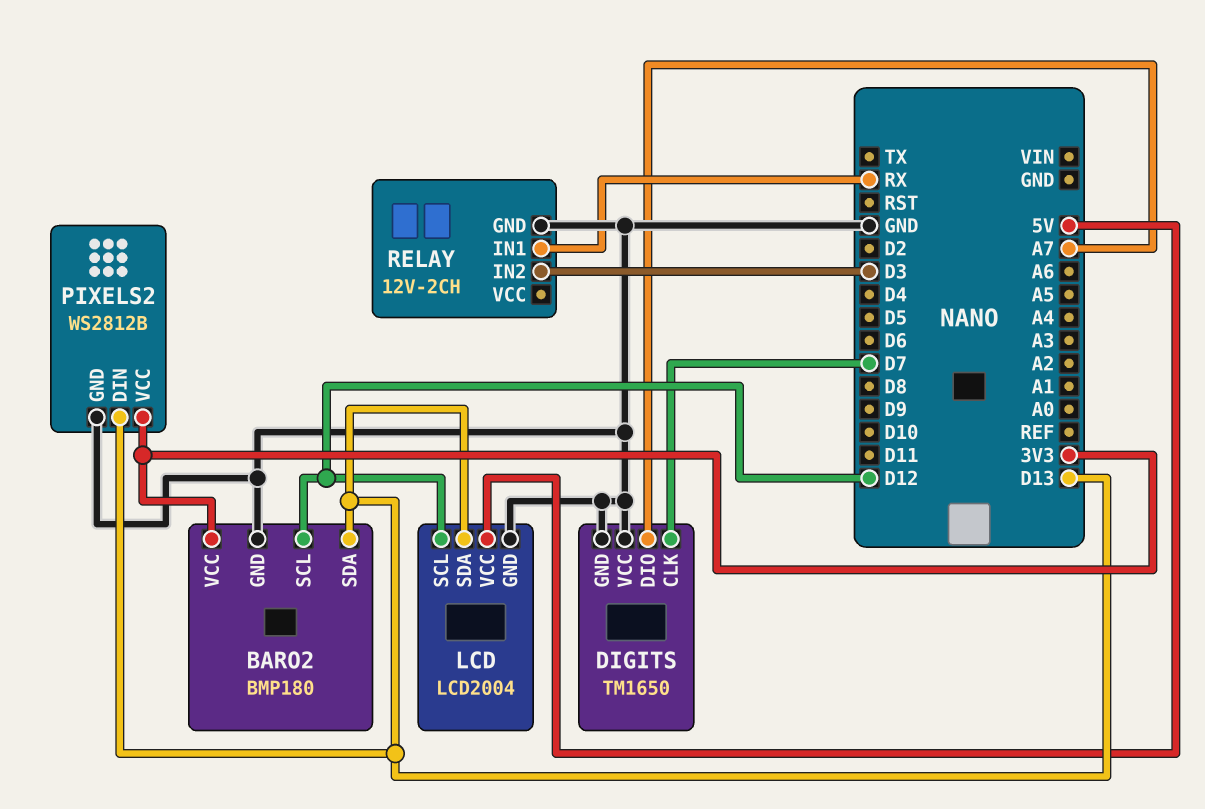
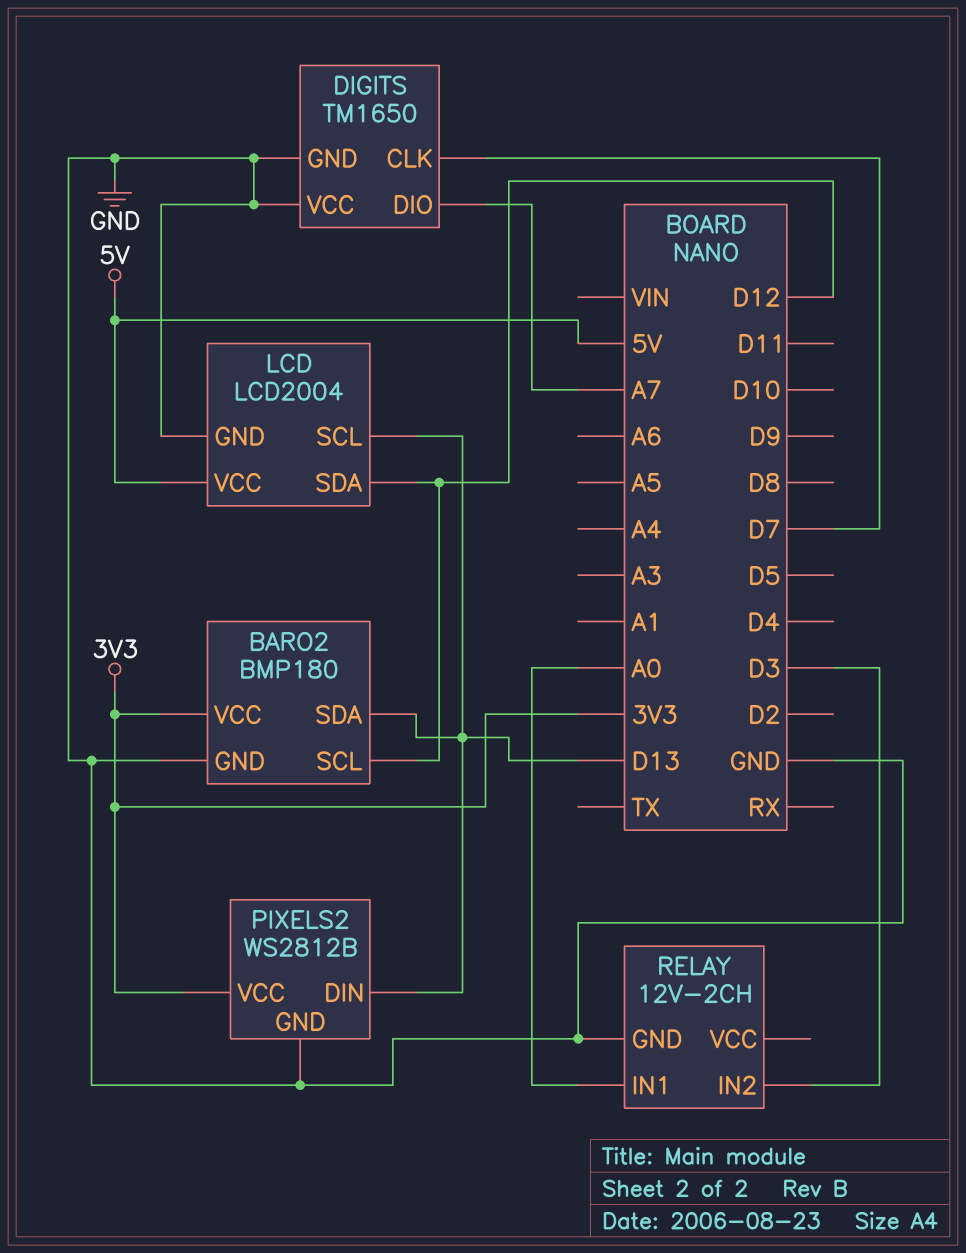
LCD pin SCL: D12 -> D13
LCD pin SDA: D13 -> D12
RELAY pin IN1: RX -> A0

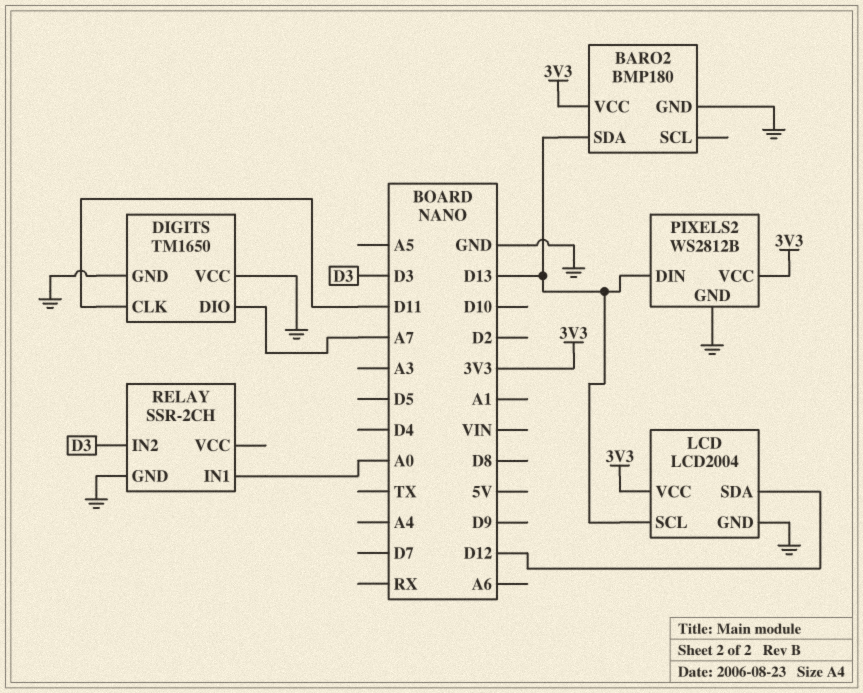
BARO2 pin SCL: D12 -> none
DIGITS pin CLK: D7 -> D11
LCD pin VCC: 5V -> 3V3
RELAY: 12V-2CH -> SSR-2CH

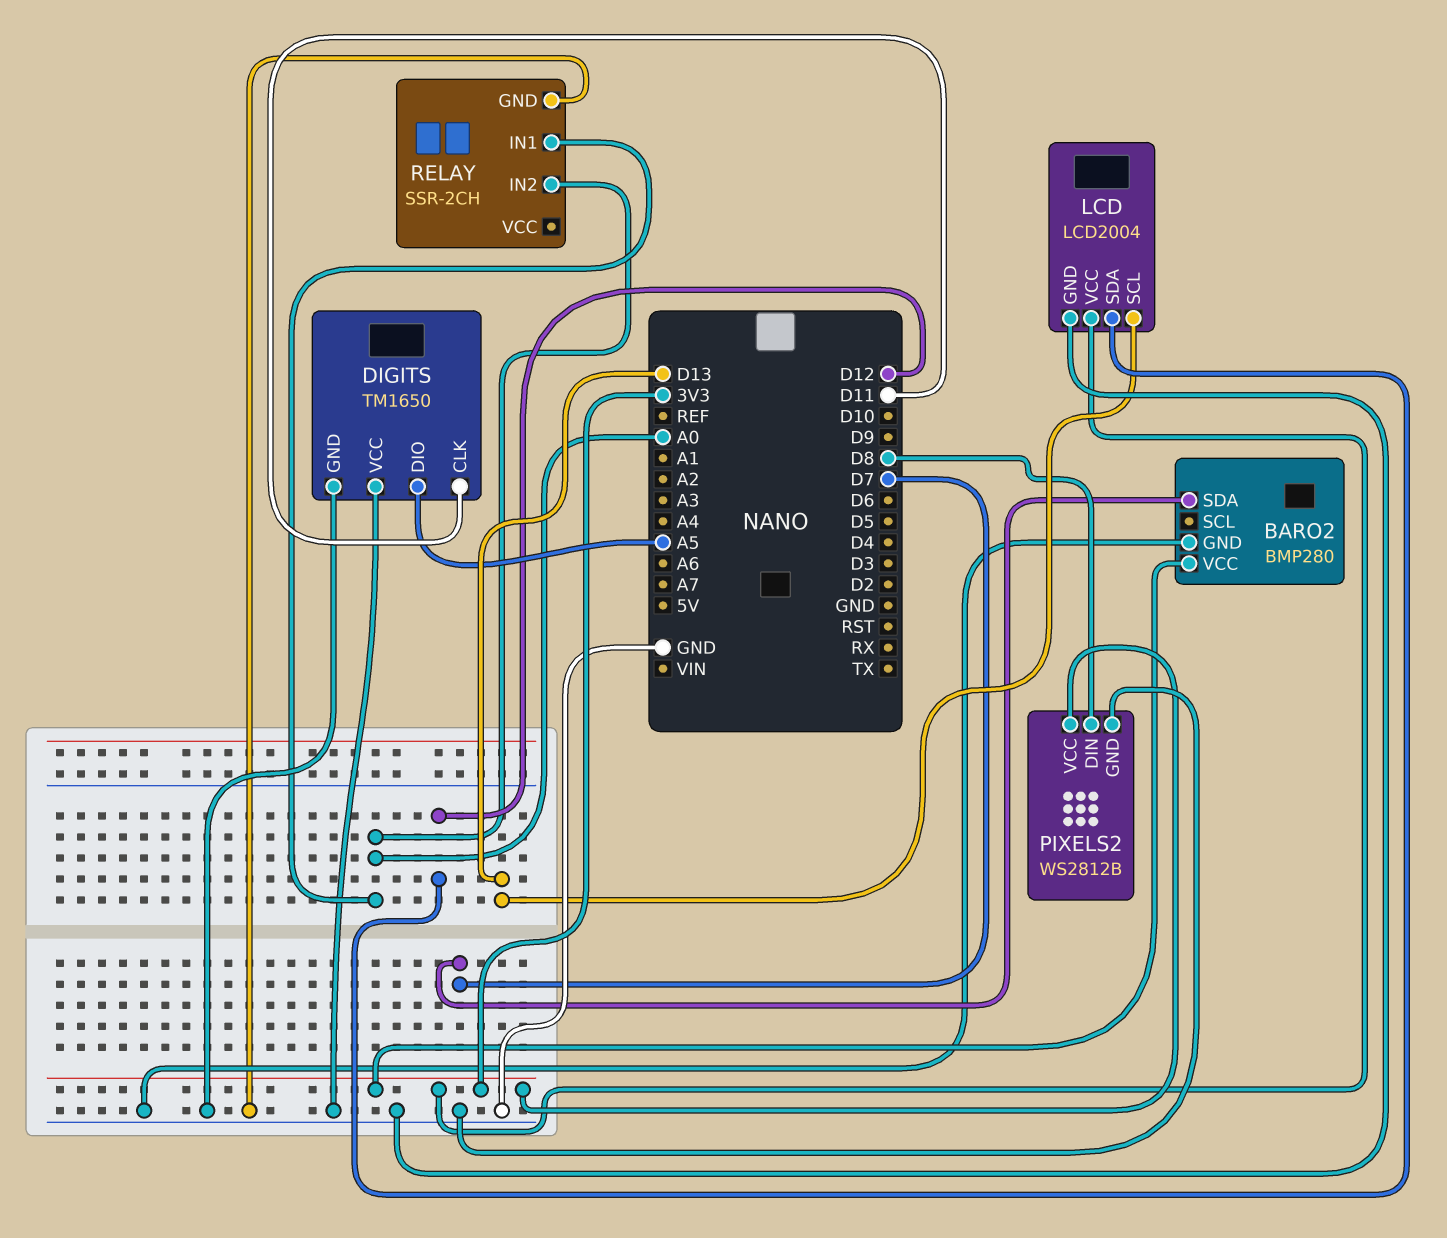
BARO2: BMP180 -> BMP280
BARO2 pin SDA: D13 -> D7
DIGITS pin DIO: A7 -> A5
PIXELS2 pin DIN: D13 -> D8
RELAY pin IN2: D3 -> A0

